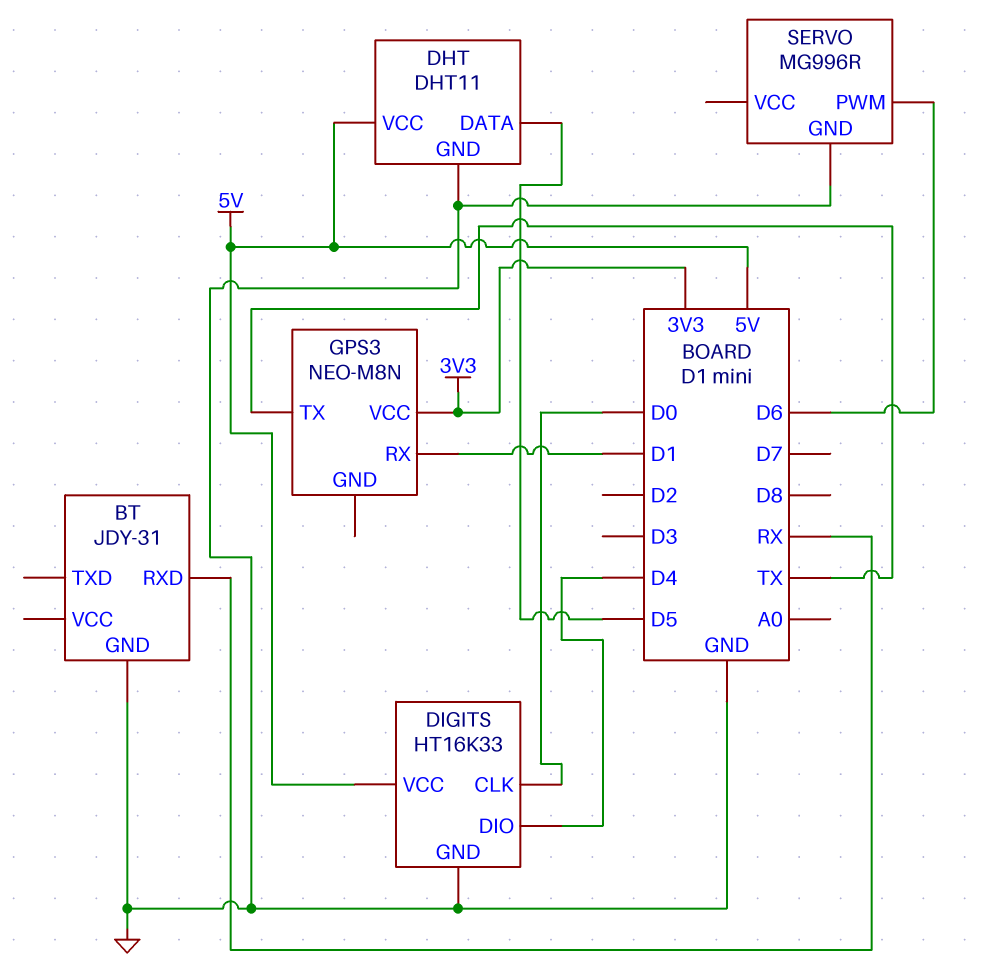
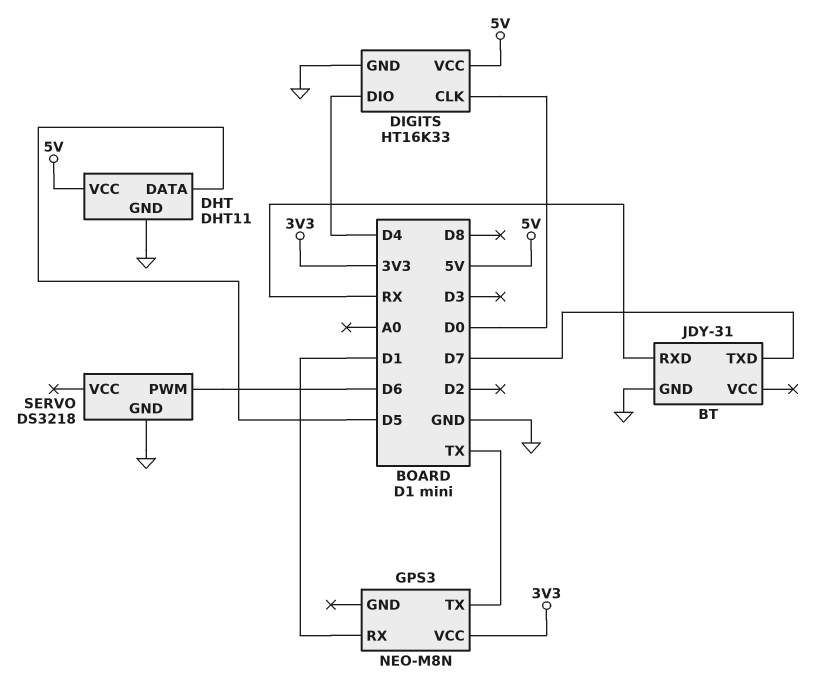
BT pin TXD: none -> D7
SERVO: MG996R -> DS3218

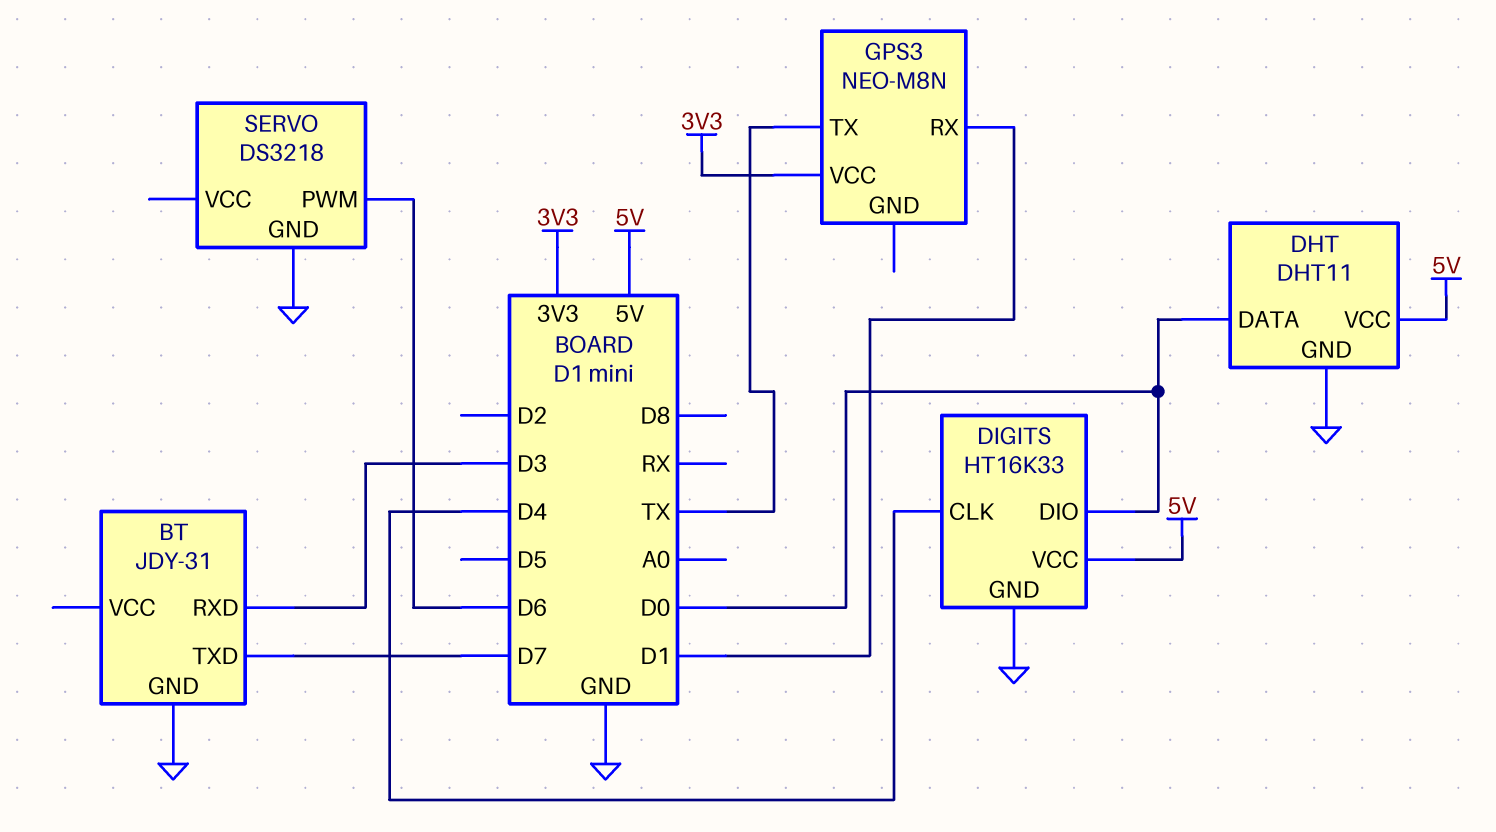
BT pin RXD: RX -> D3
DHT pin DATA: D5 -> D0
DIGITS pin CLK: D0 -> D4
DIGITS pin DIO: D4 -> D0

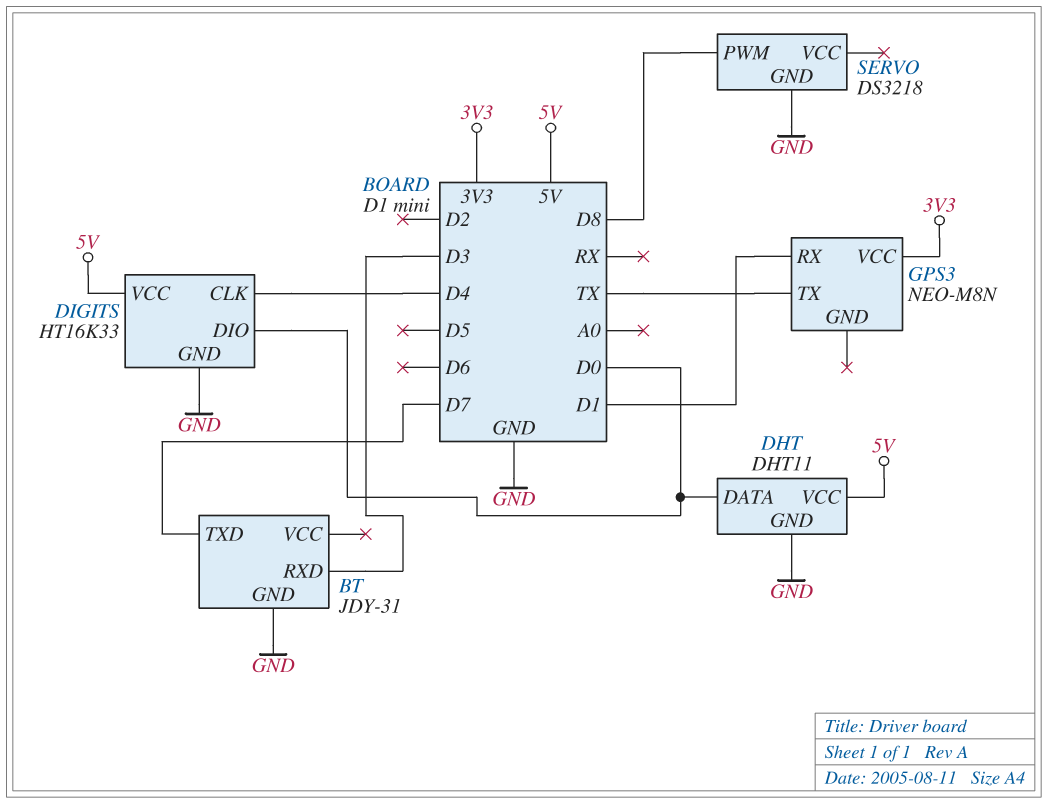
SERVO pin PWM: D6 -> D8

